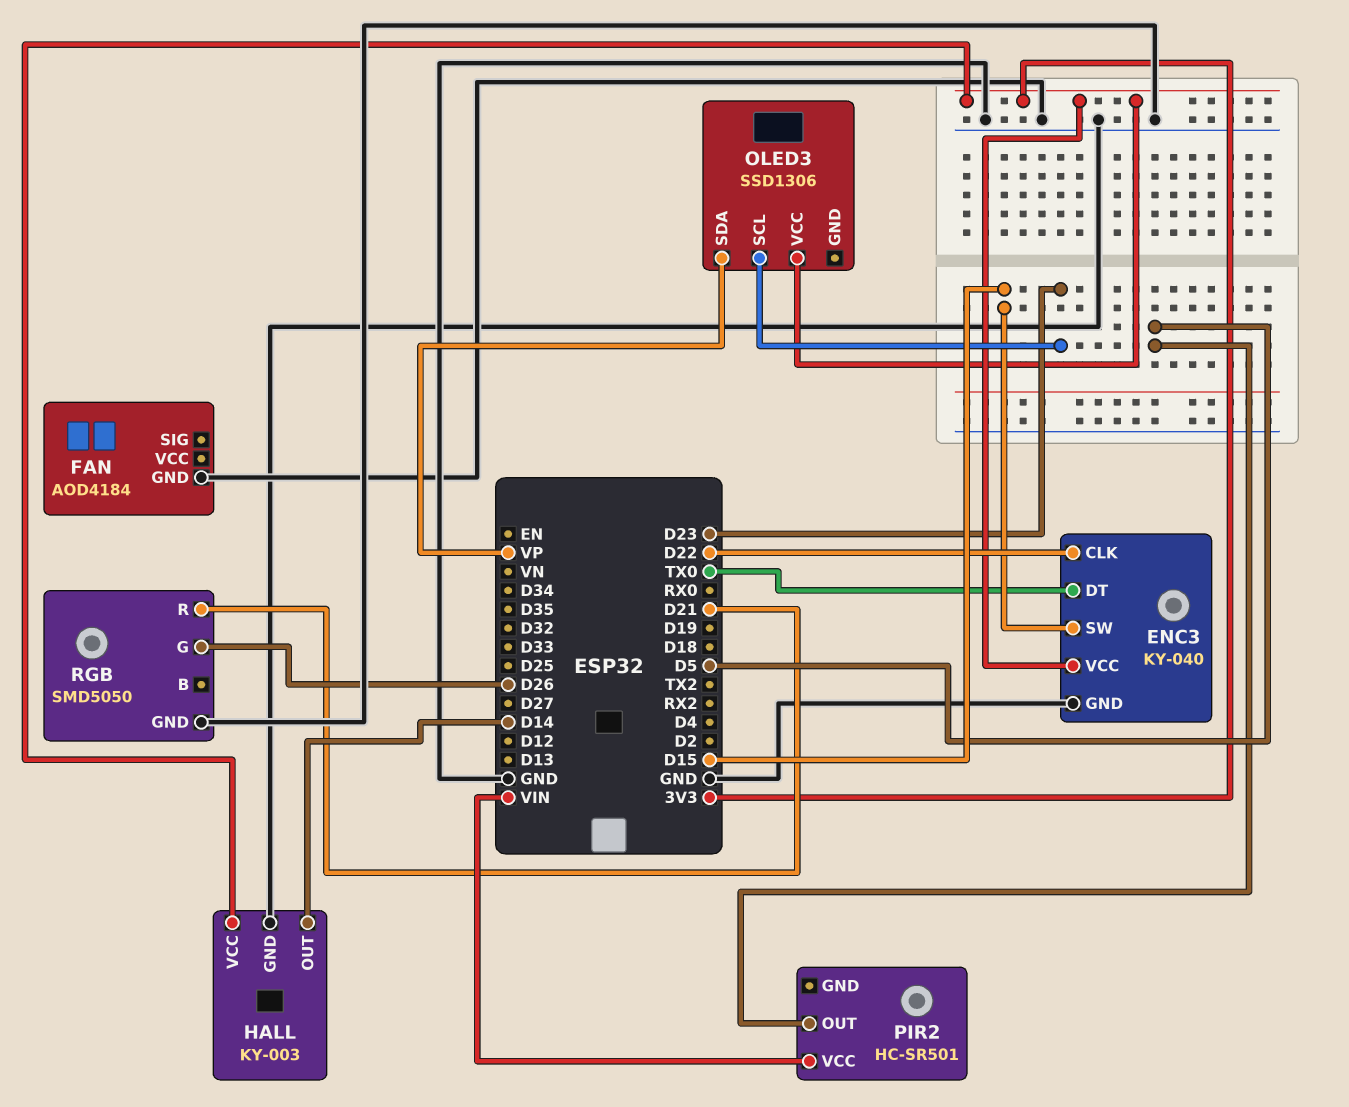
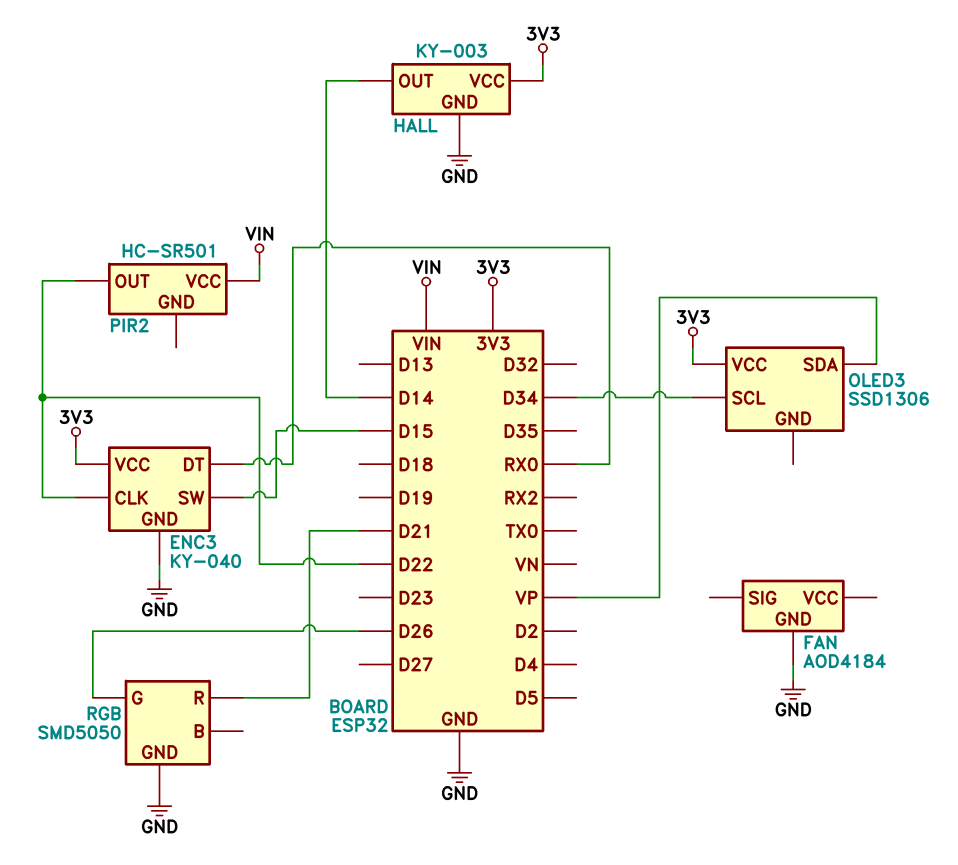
ENC3 pin DT: TX0 -> RX0
OLED3 pin SCL: D23 -> D34
PIR2 pin OUT: D5 -> D22

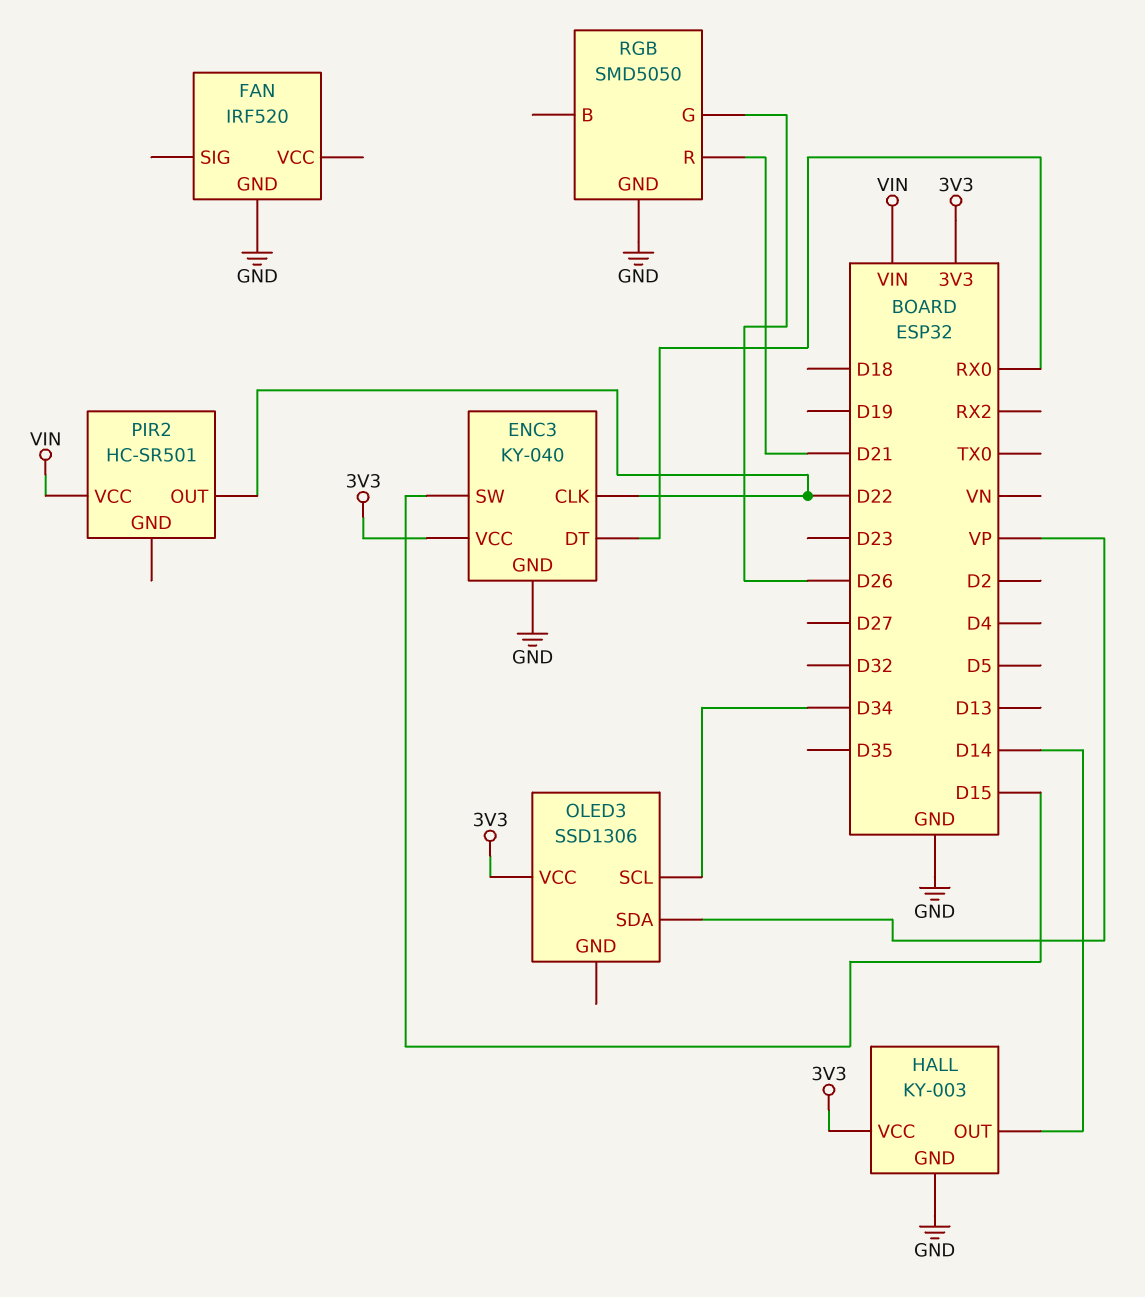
FAN: AOD4184 -> IRF520

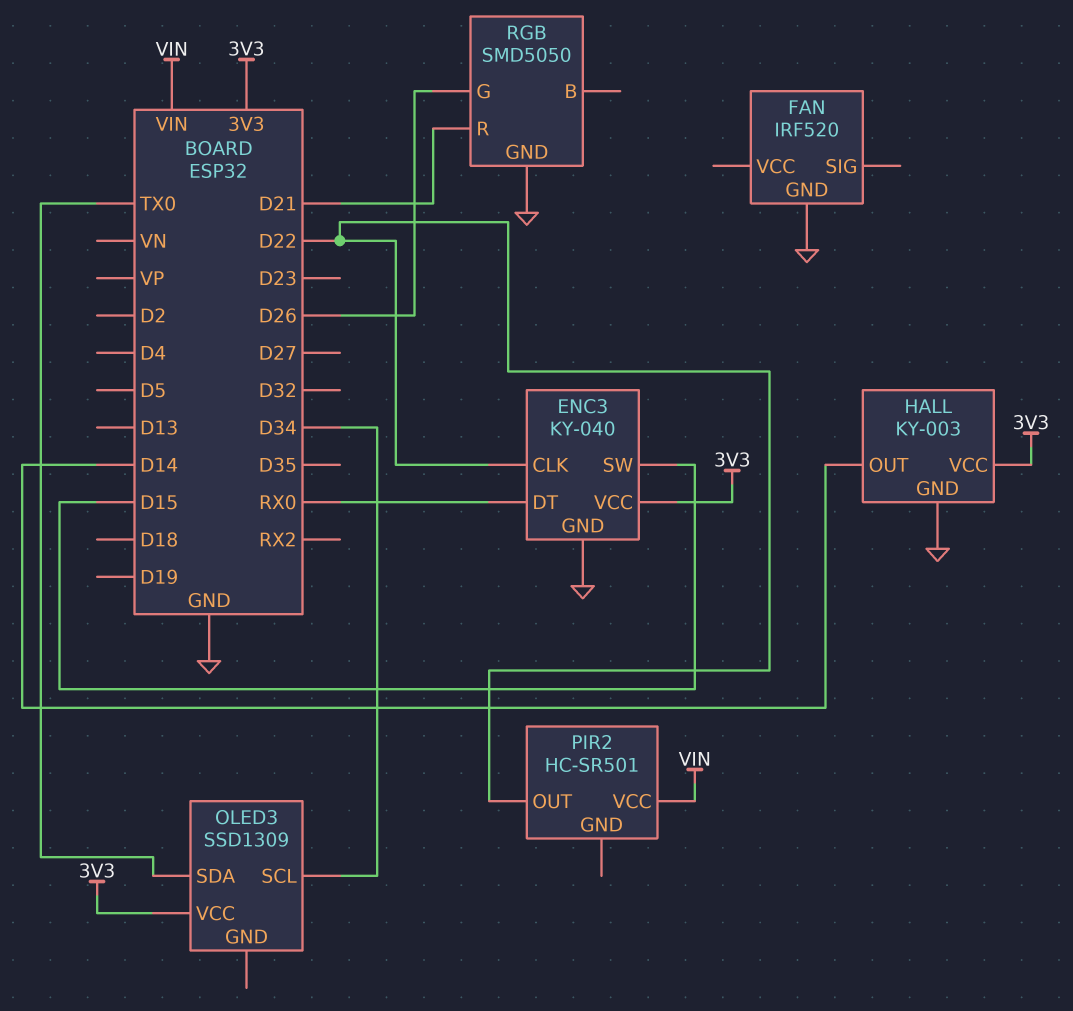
OLED3: SSD1306 -> SSD1309
OLED3 pin SDA: VP -> TX0

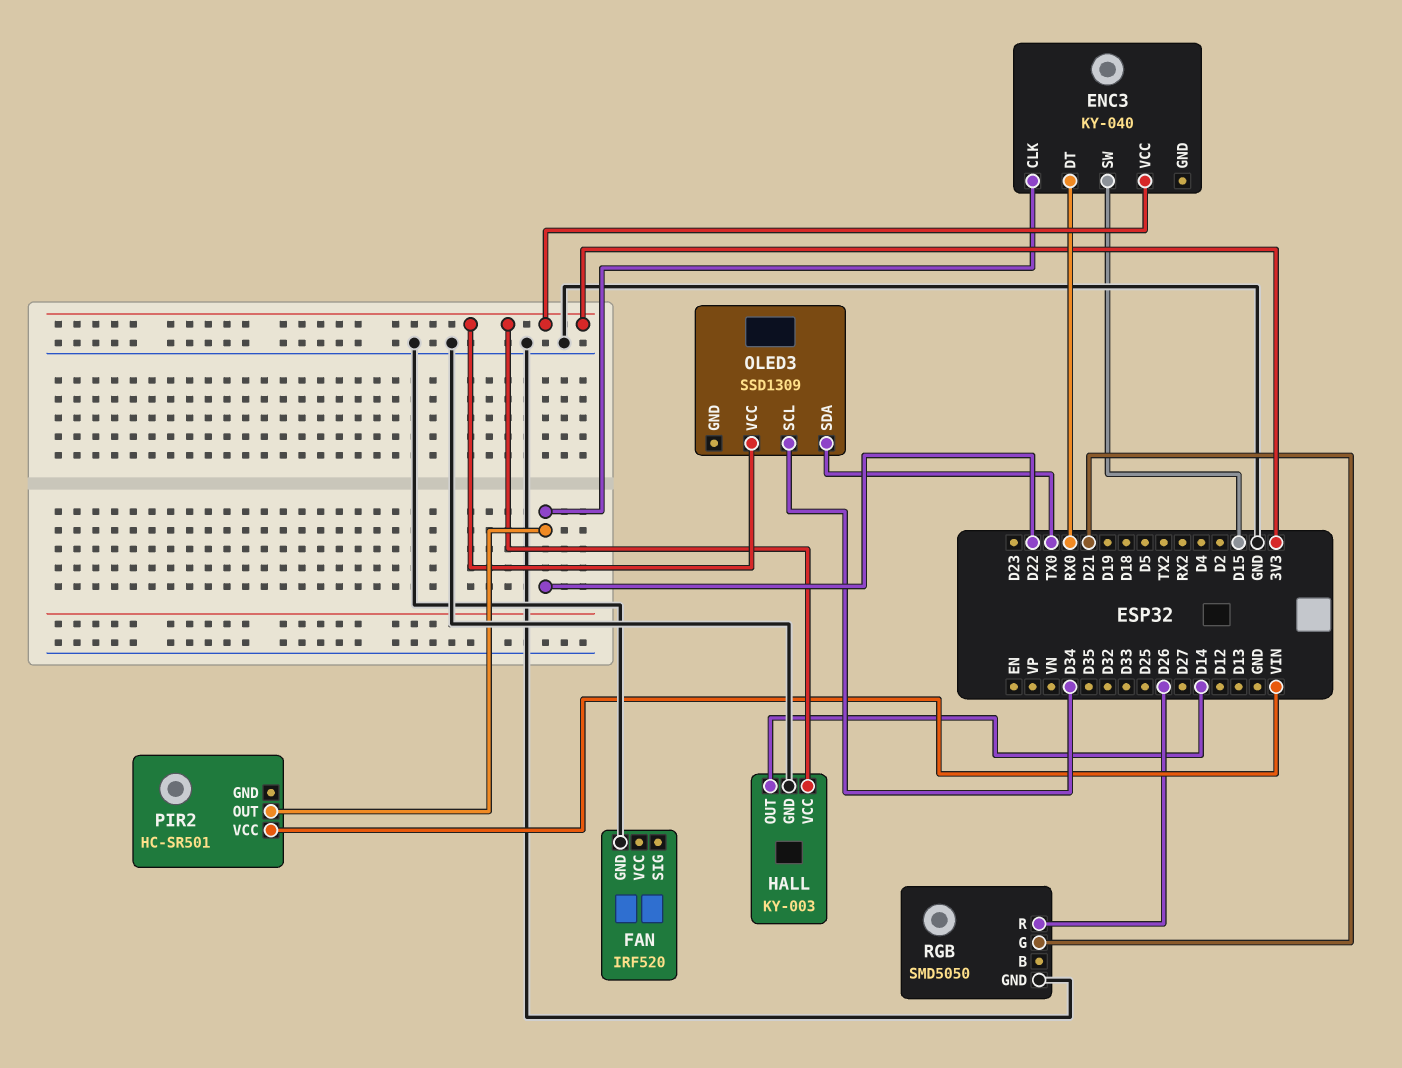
ENC3 pin GND: GND -> none
RGB pin G: D26 -> D21
RGB pin R: D21 -> D26

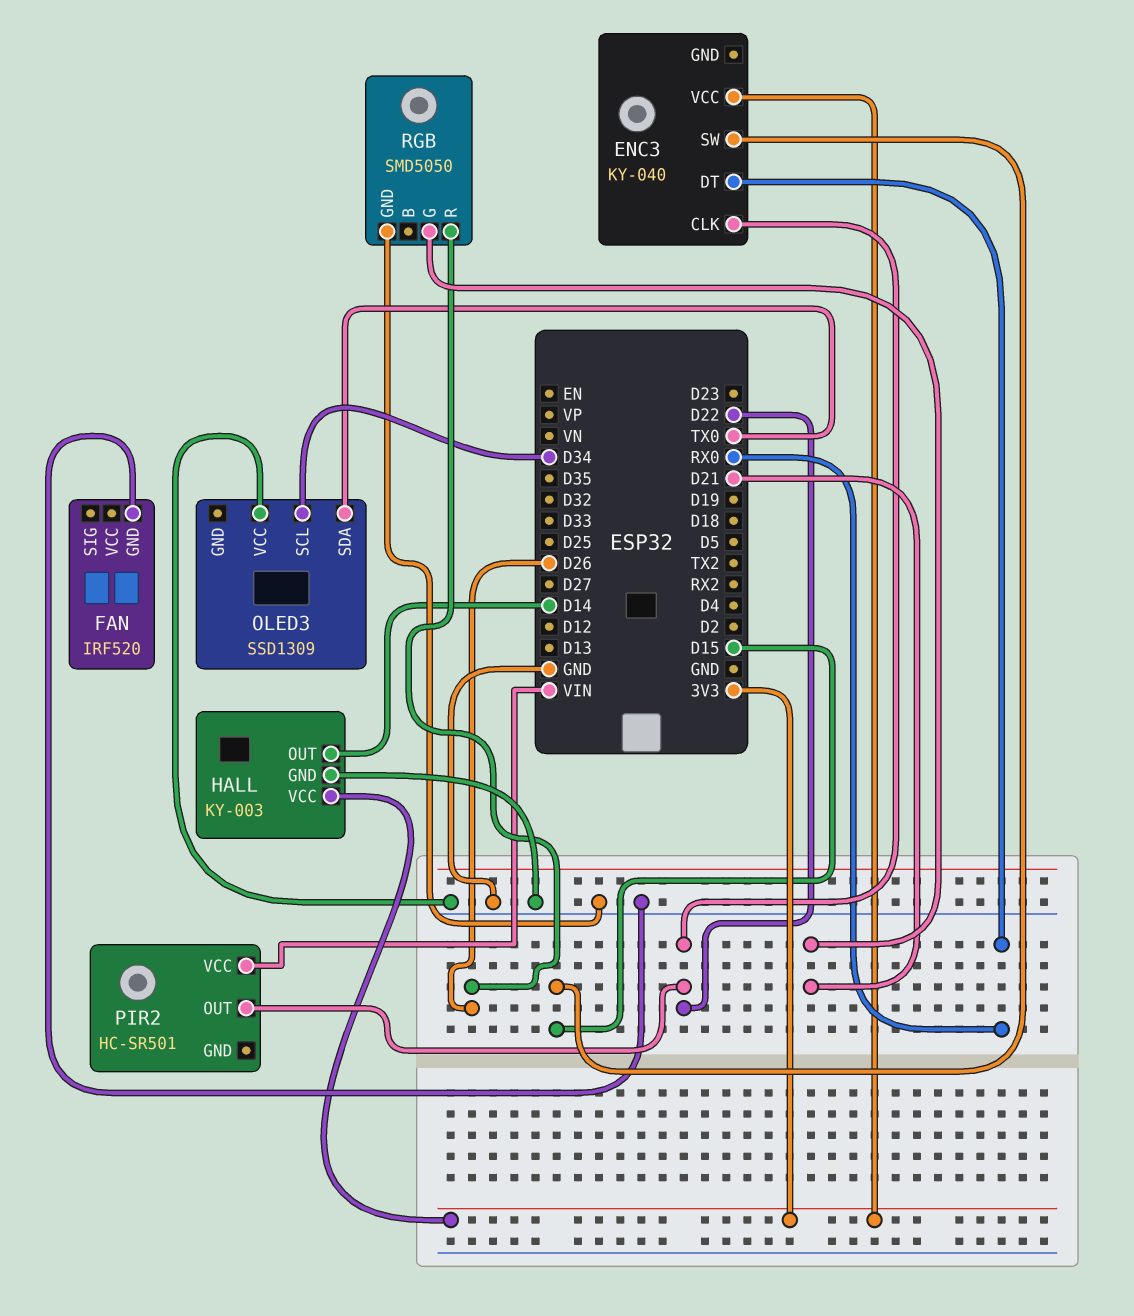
OLED3 pin VCC: 3V3 -> GND

